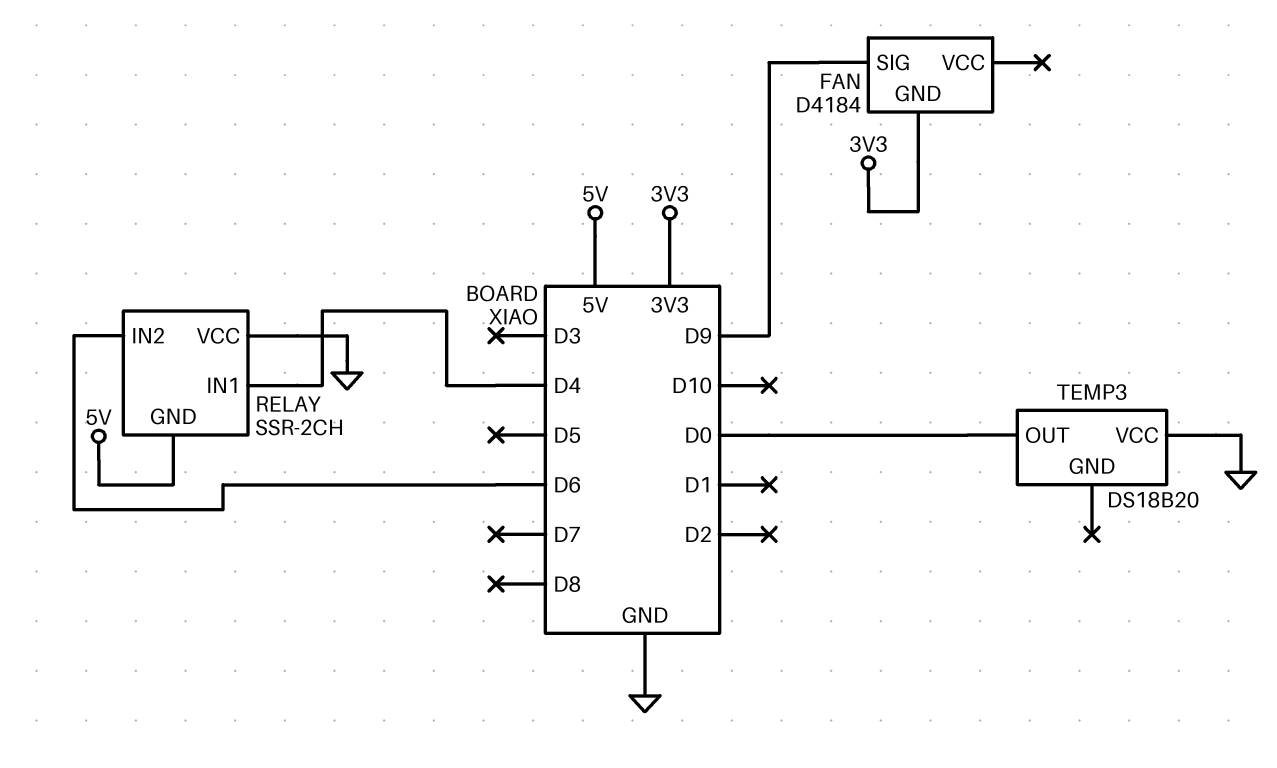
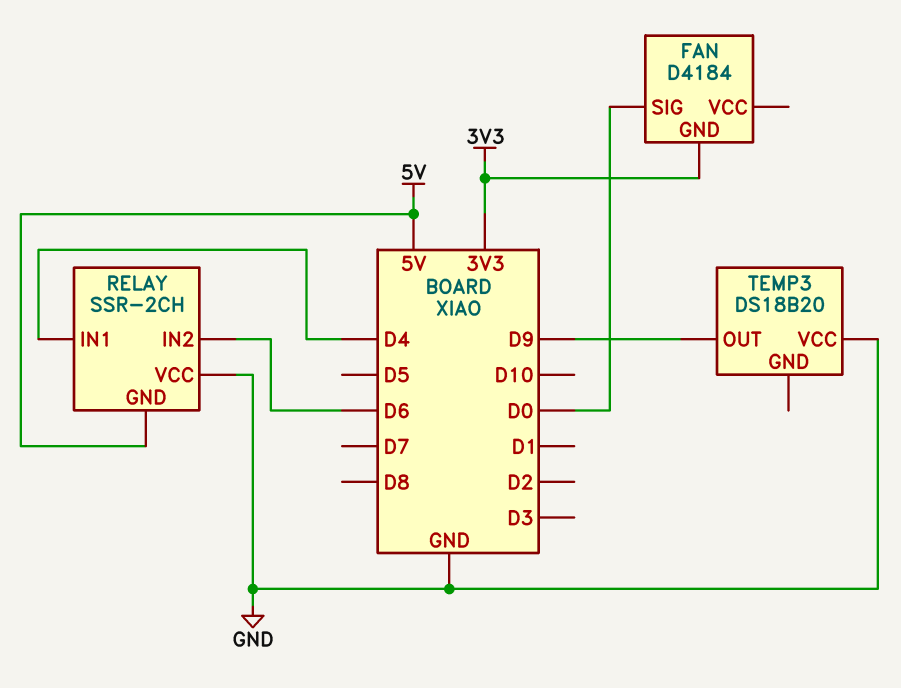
FAN pin SIG: D9 -> D0
TEMP3 pin OUT: D0 -> D9

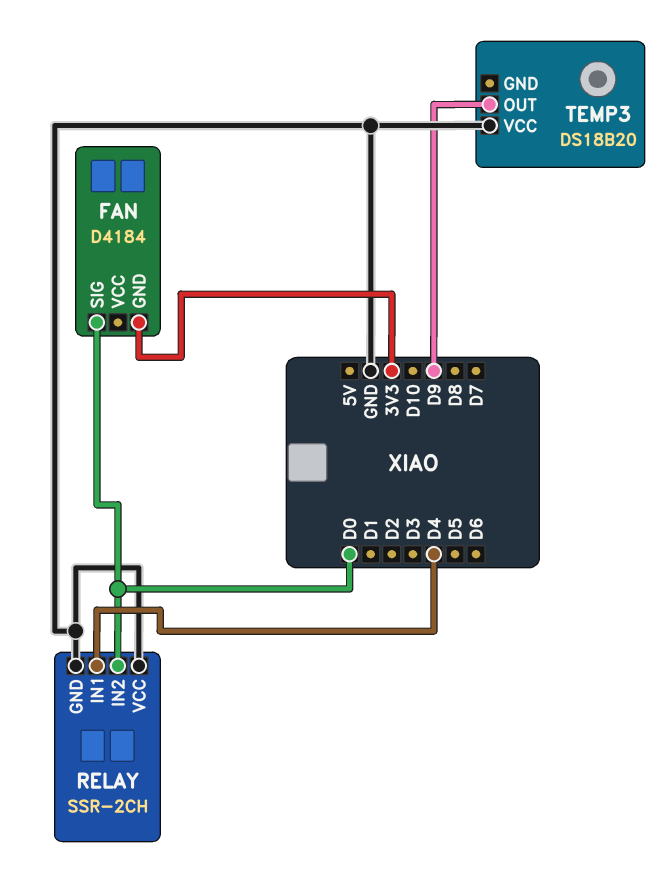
RELAY pin GND: 5V -> GND
RELAY pin IN2: D6 -> D0

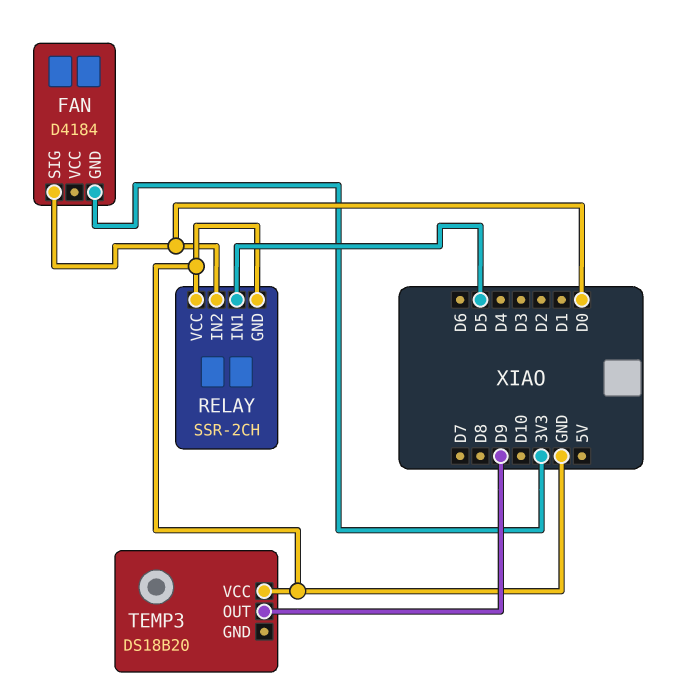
RELAY pin IN1: D4 -> D5

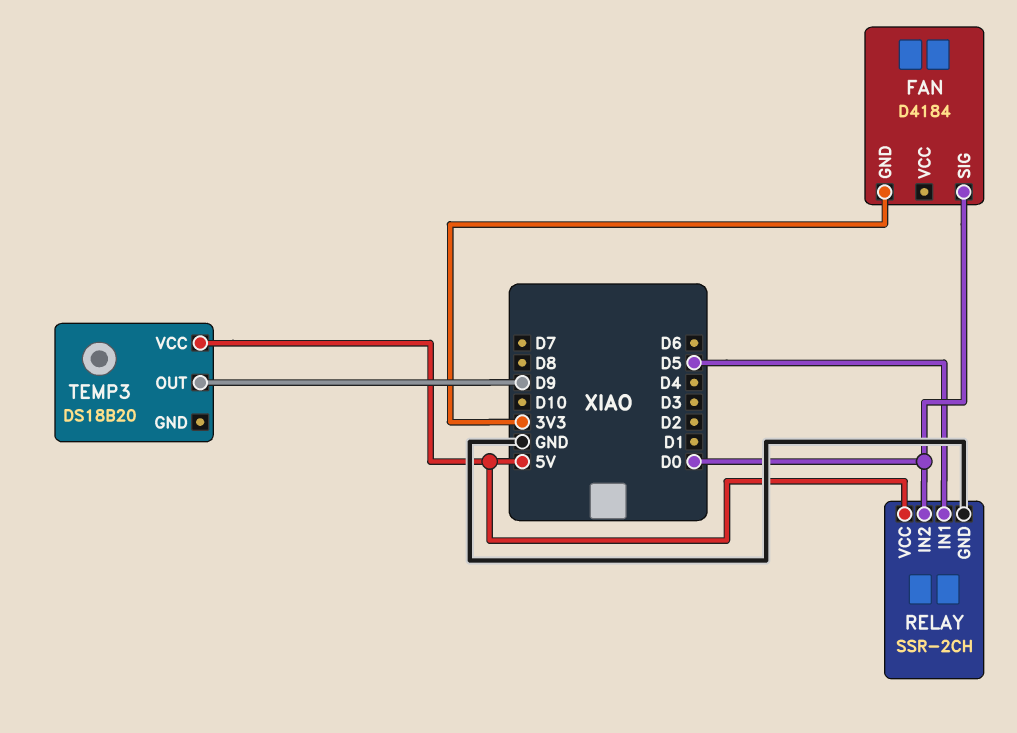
RELAY pin VCC: GND -> 5V
TEMP3 pin VCC: GND -> 5V

